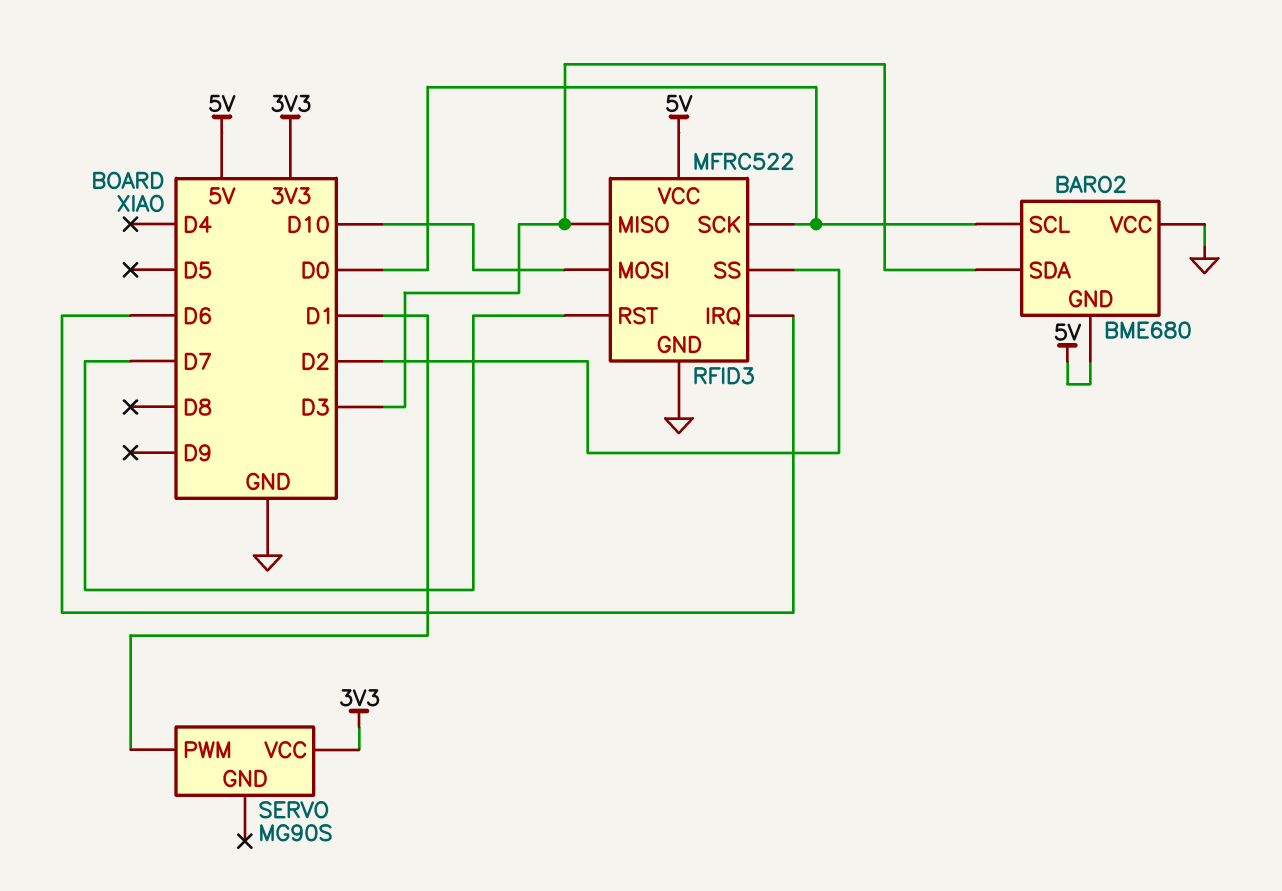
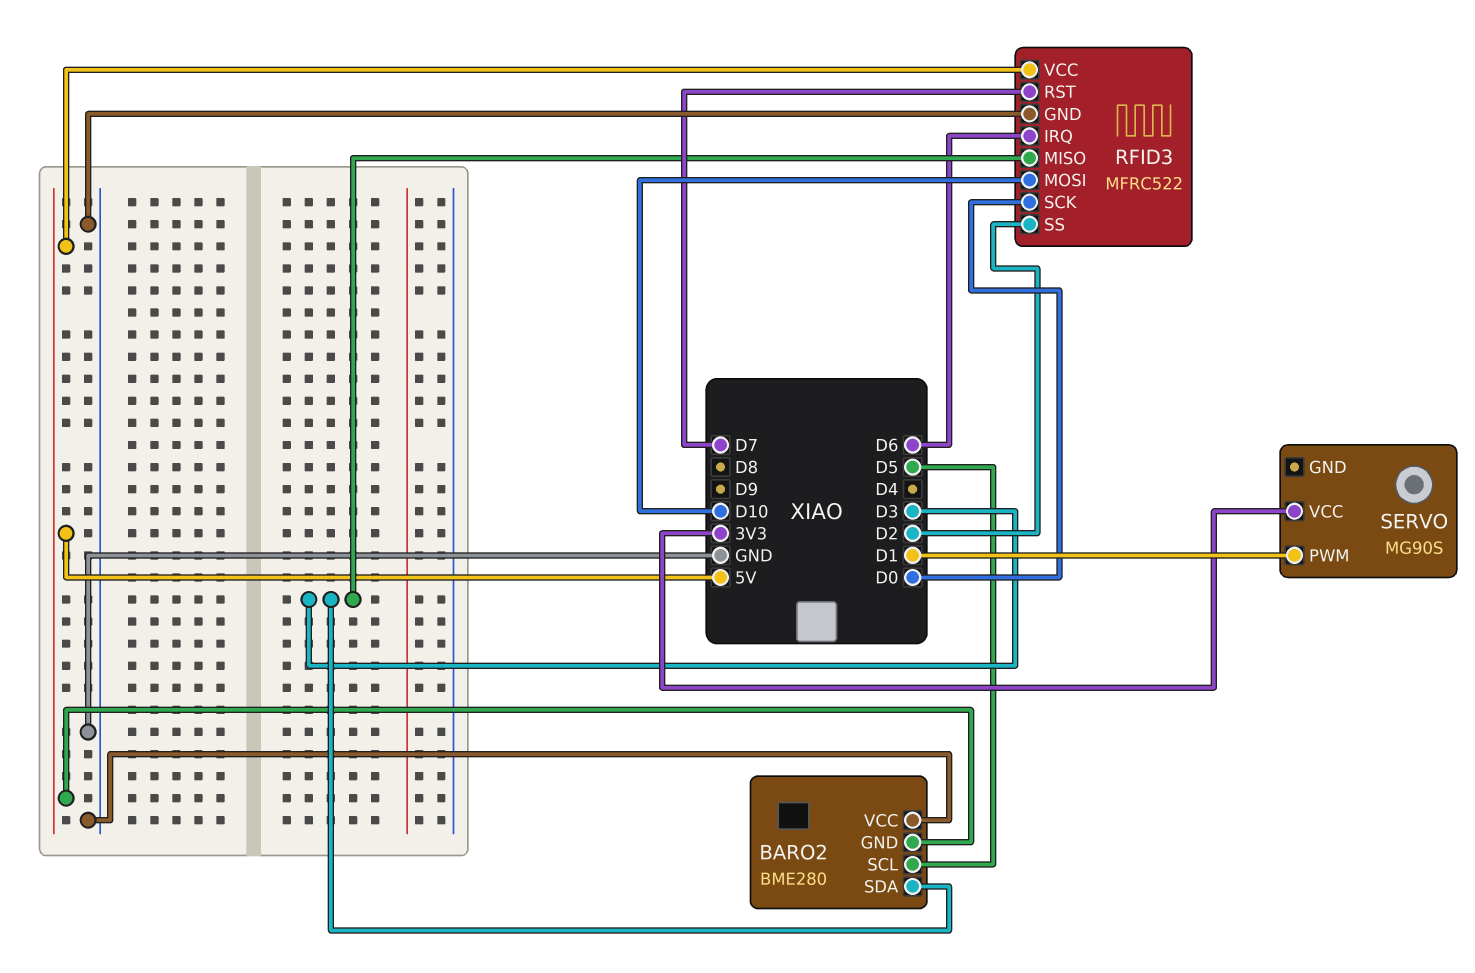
BARO2: BME680 -> BME280
BARO2 pin SCL: D0 -> D5

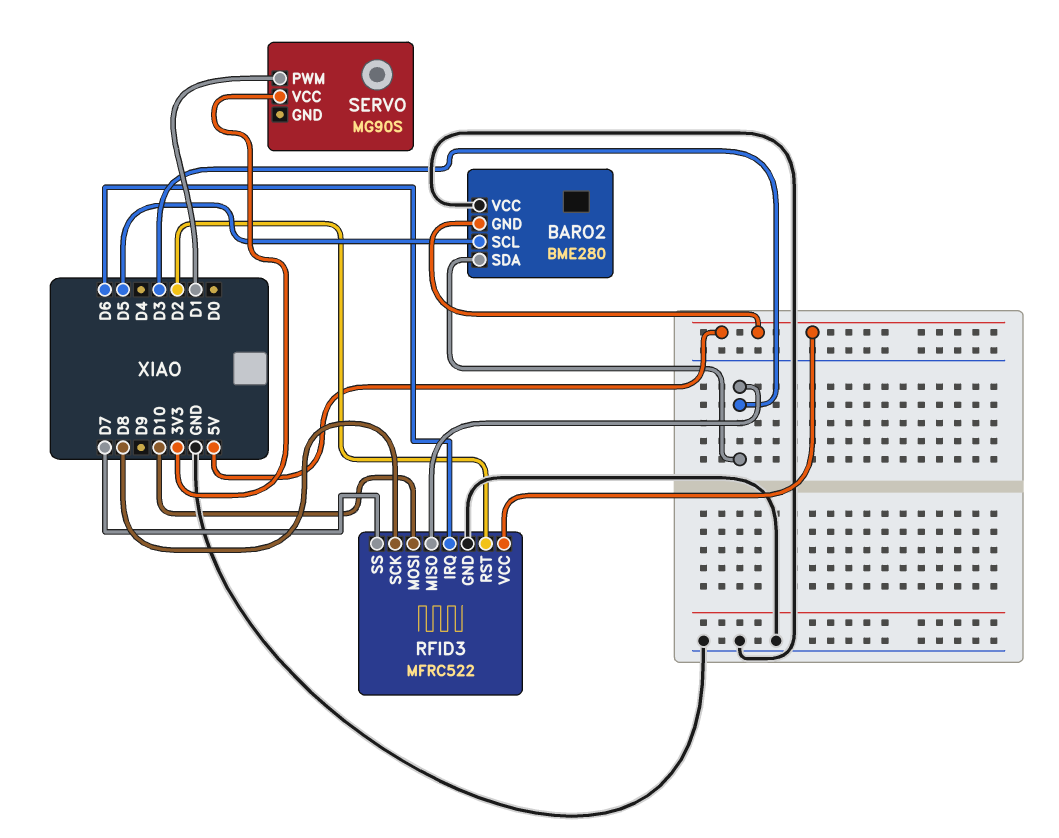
RFID3 pin RST: D7 -> D2
RFID3 pin SCK: D0 -> D8
RFID3 pin SS: D2 -> D7

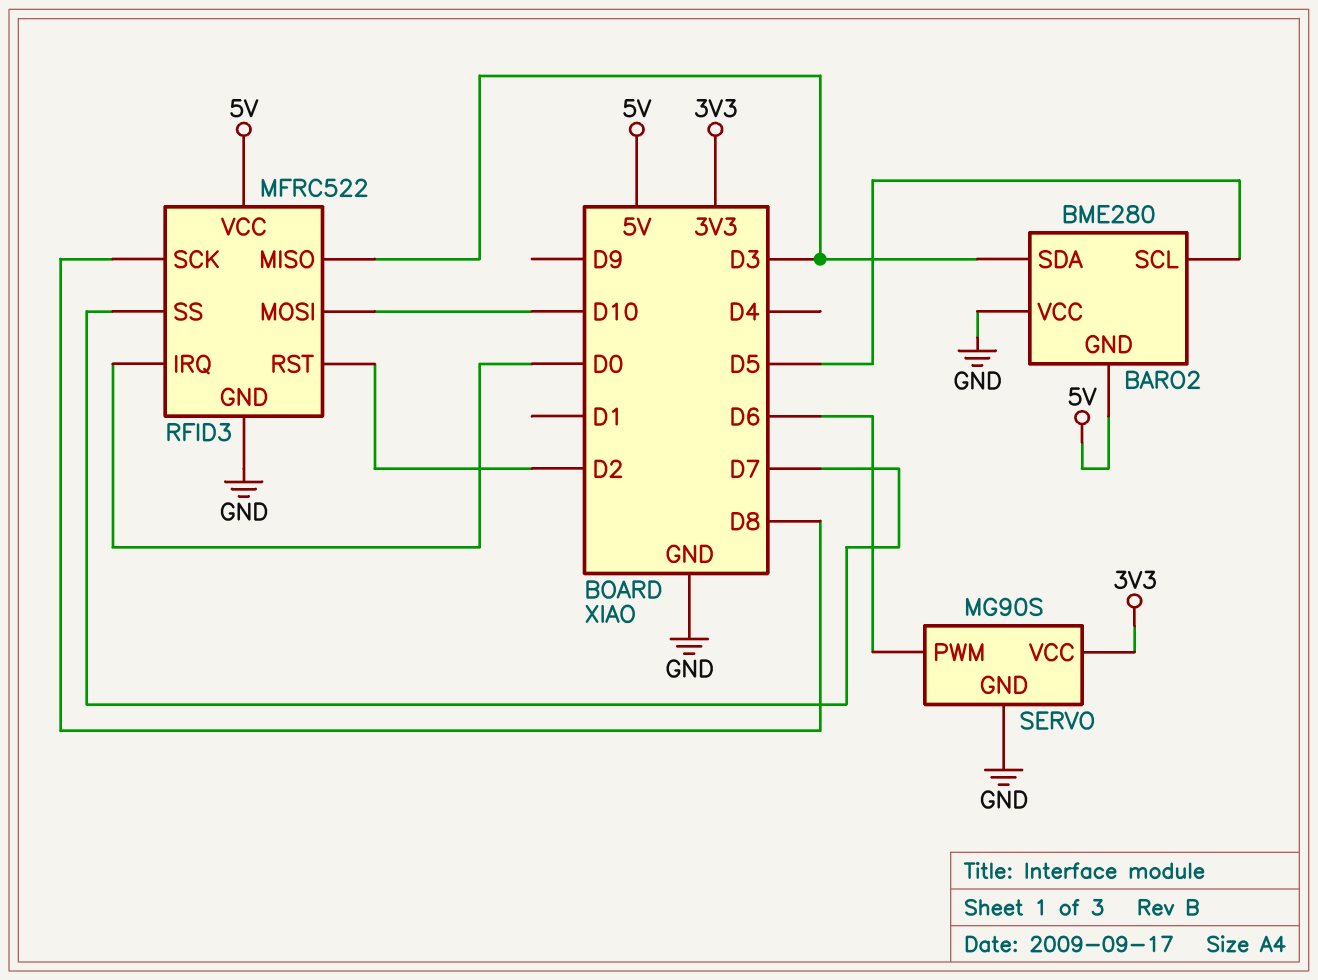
RFID3 pin IRQ: D6 -> D0
SERVO pin GND: none -> GND
SERVO pin PWM: D1 -> D6

